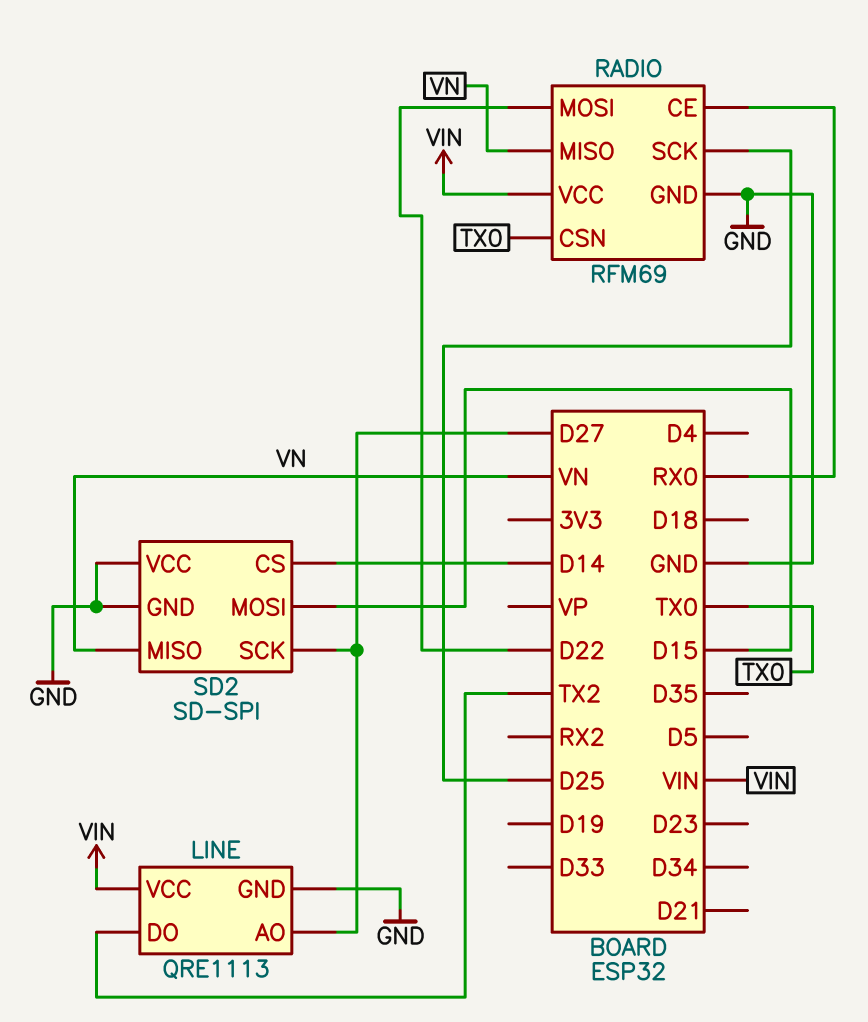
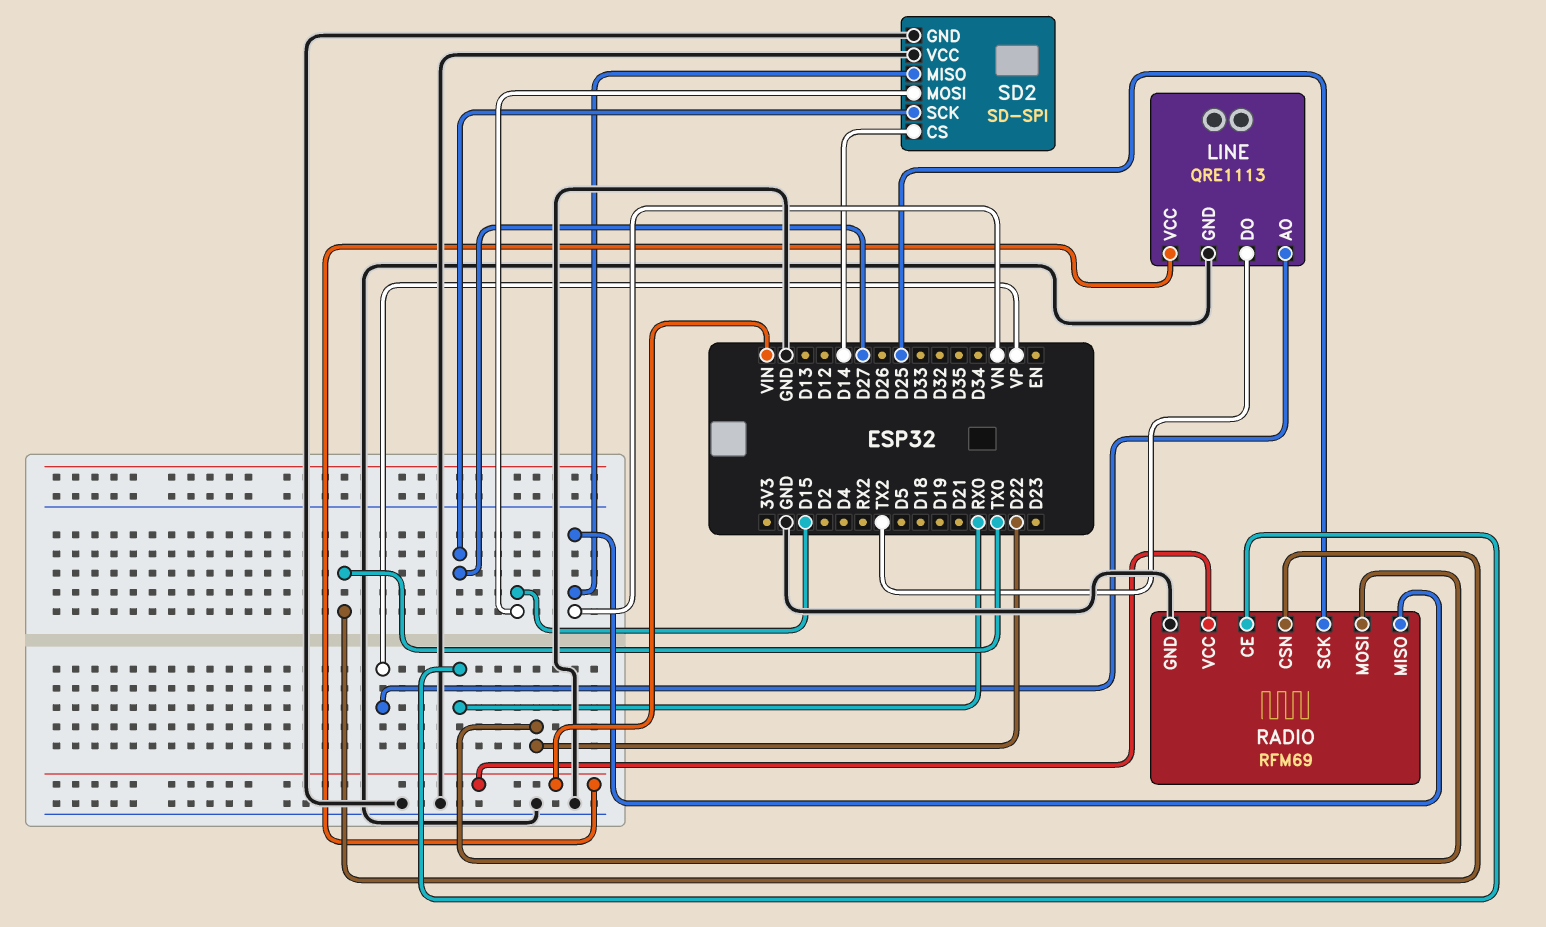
LINE pin AO: D27 -> VP

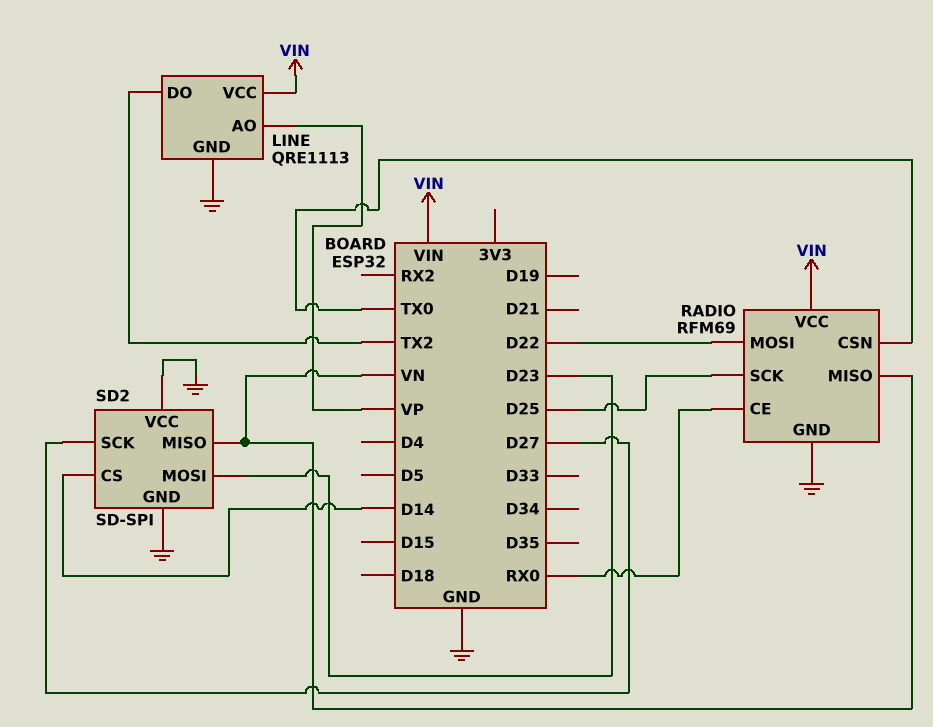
SD2 pin MOSI: D15 -> D23

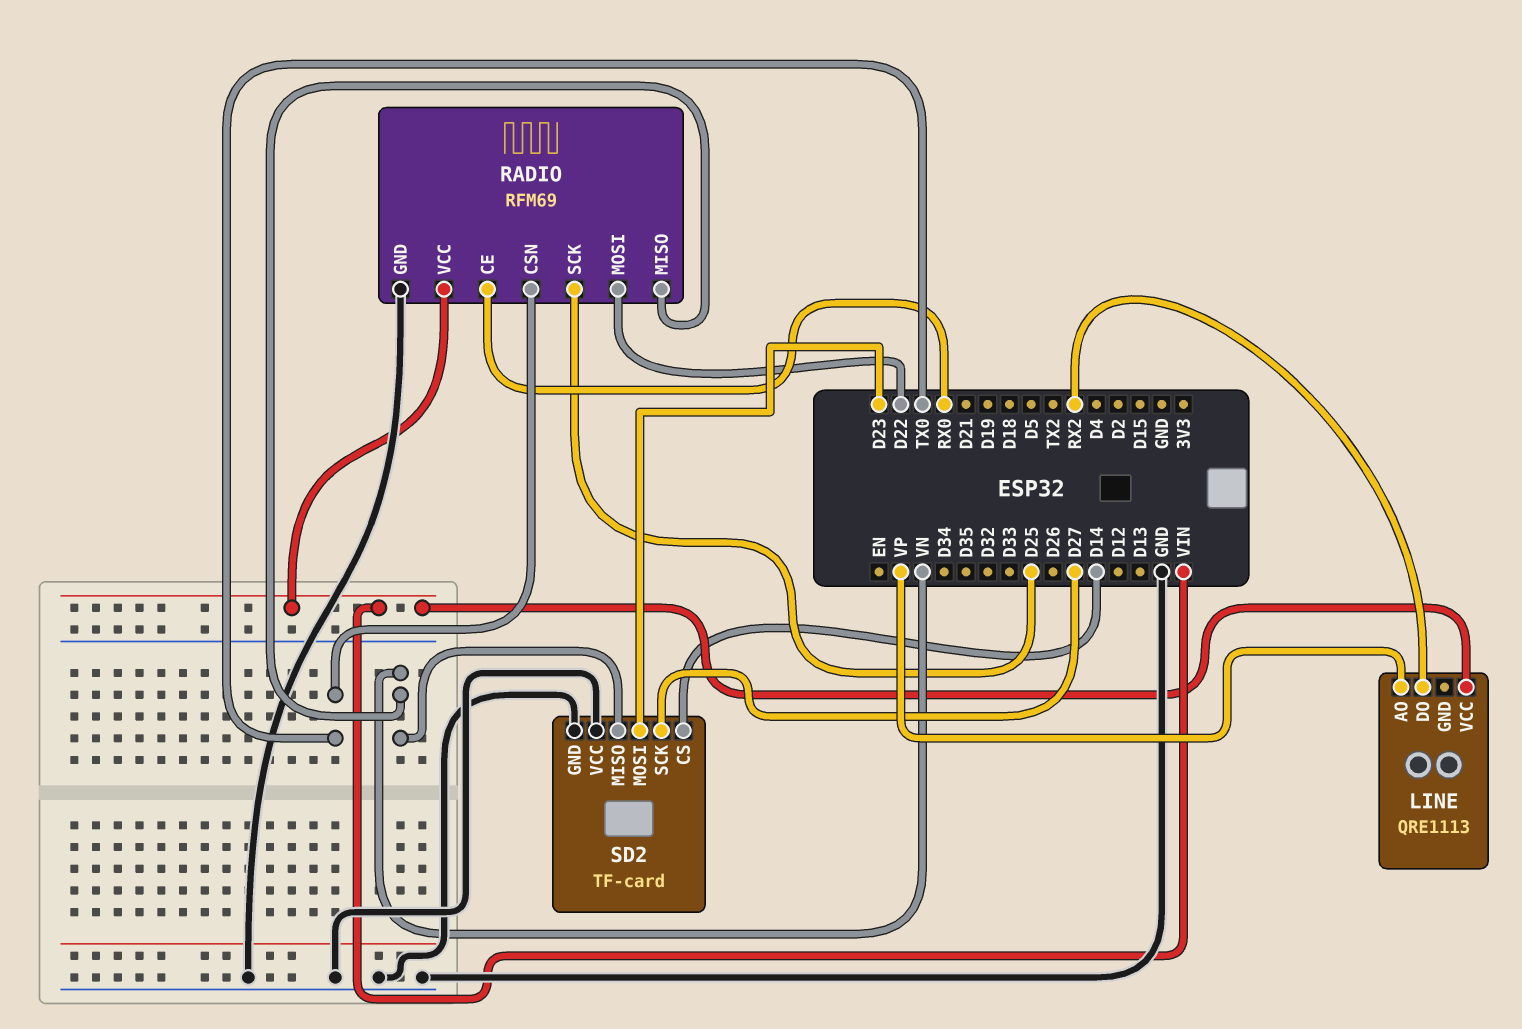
LINE pin DO: TX2 -> RX2
LINE pin GND: GND -> none
SD2: SD-SPI -> TF-card

